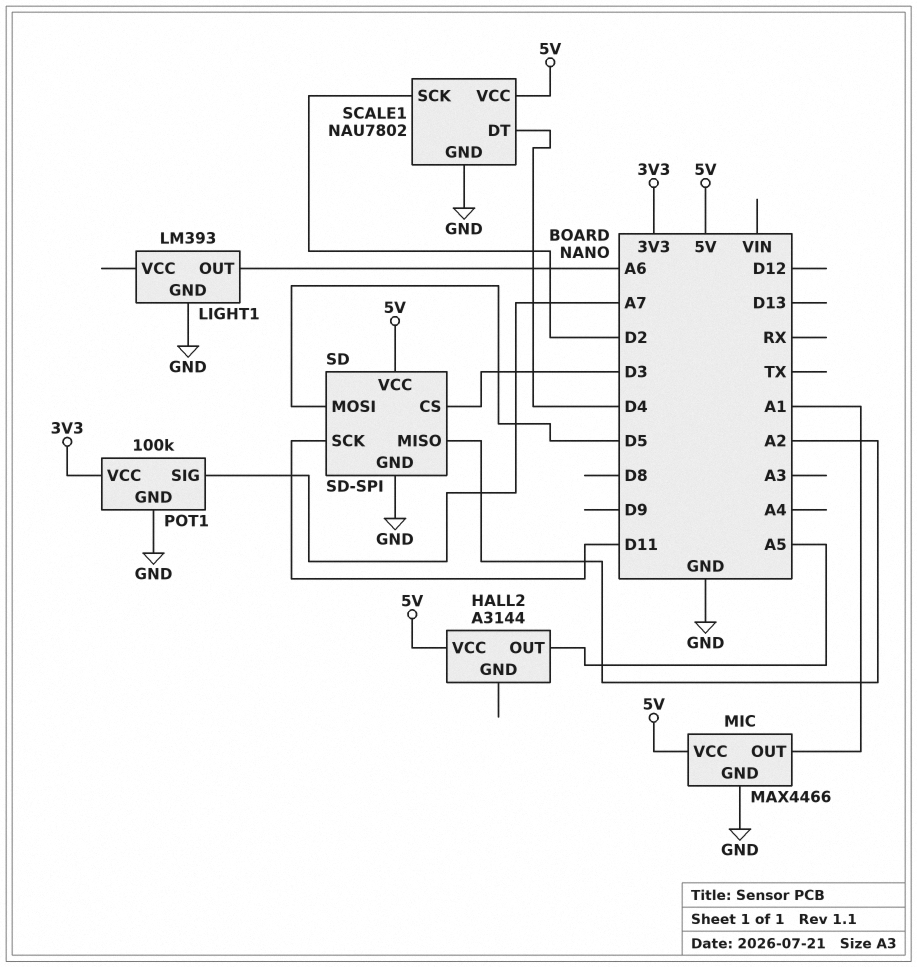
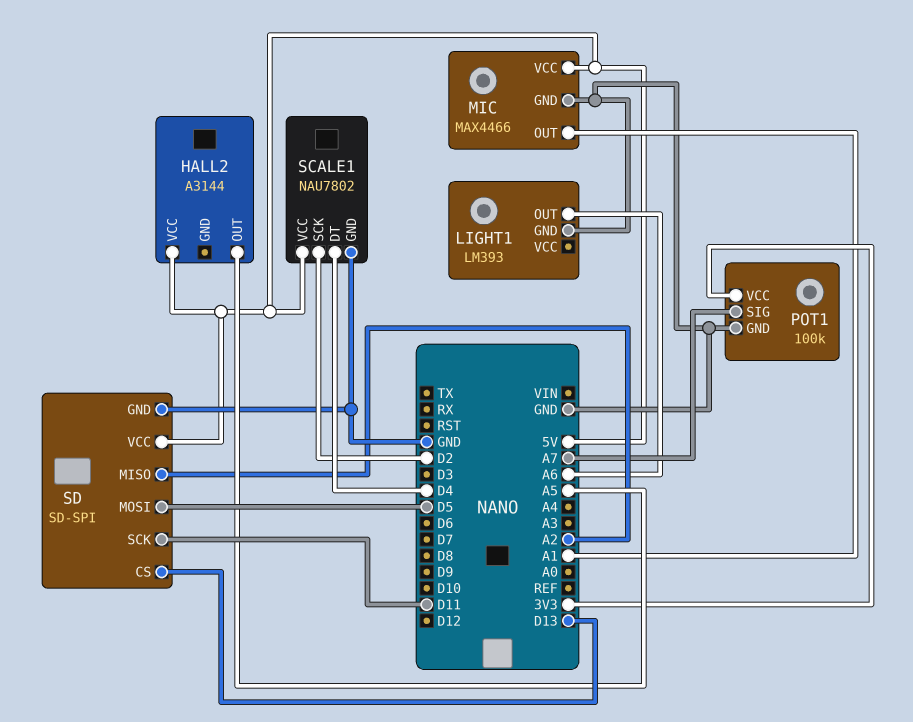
SD pin CS: D3 -> D13

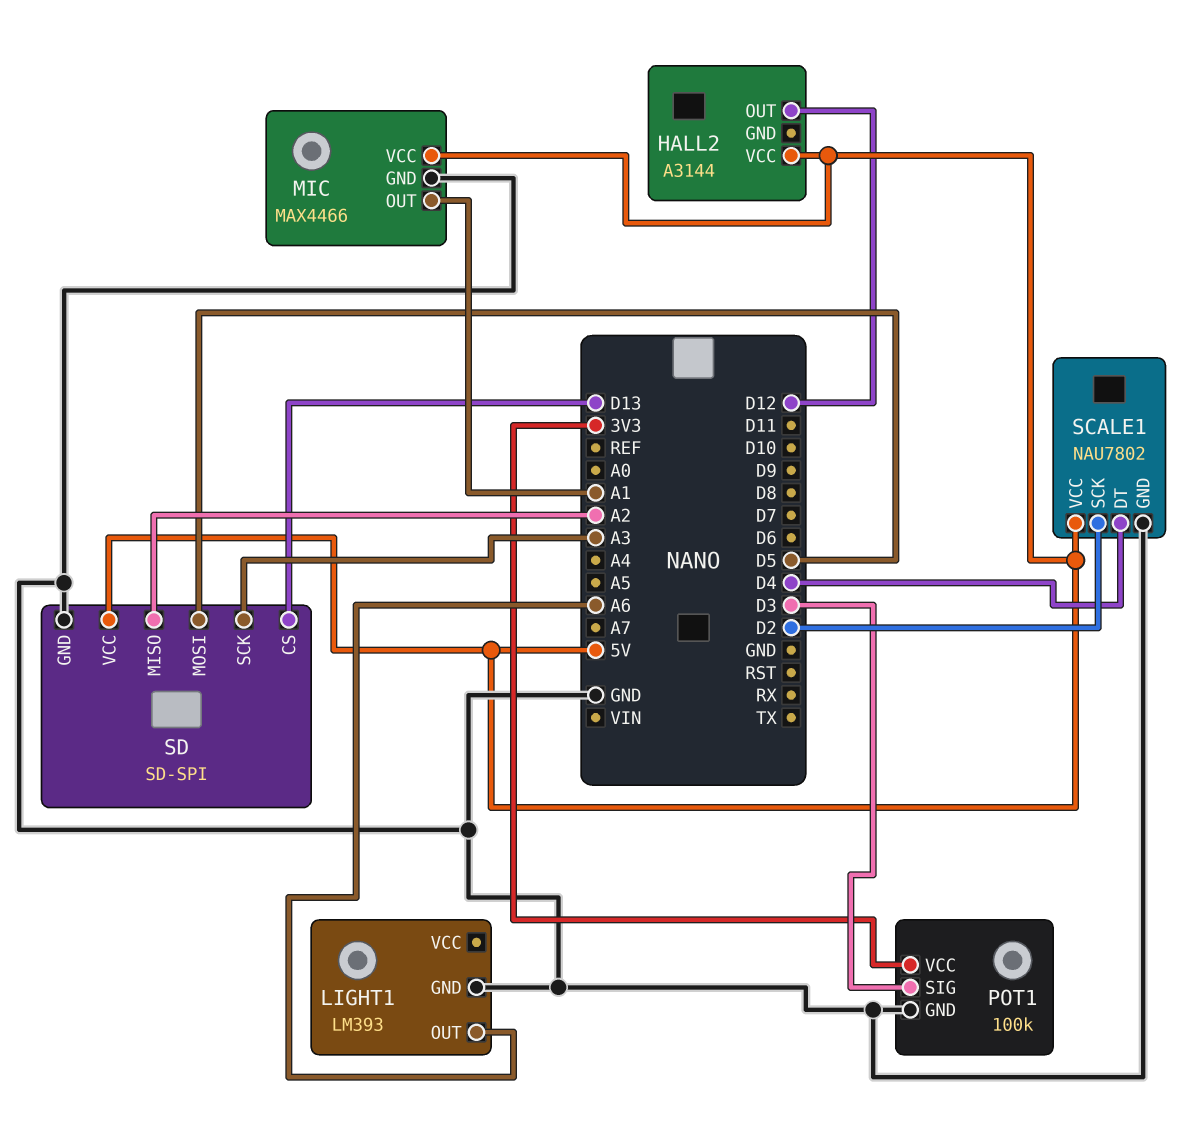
HALL2 pin OUT: A5 -> D12
POT1 pin SIG: A7 -> D3
SD pin SCK: D11 -> A3

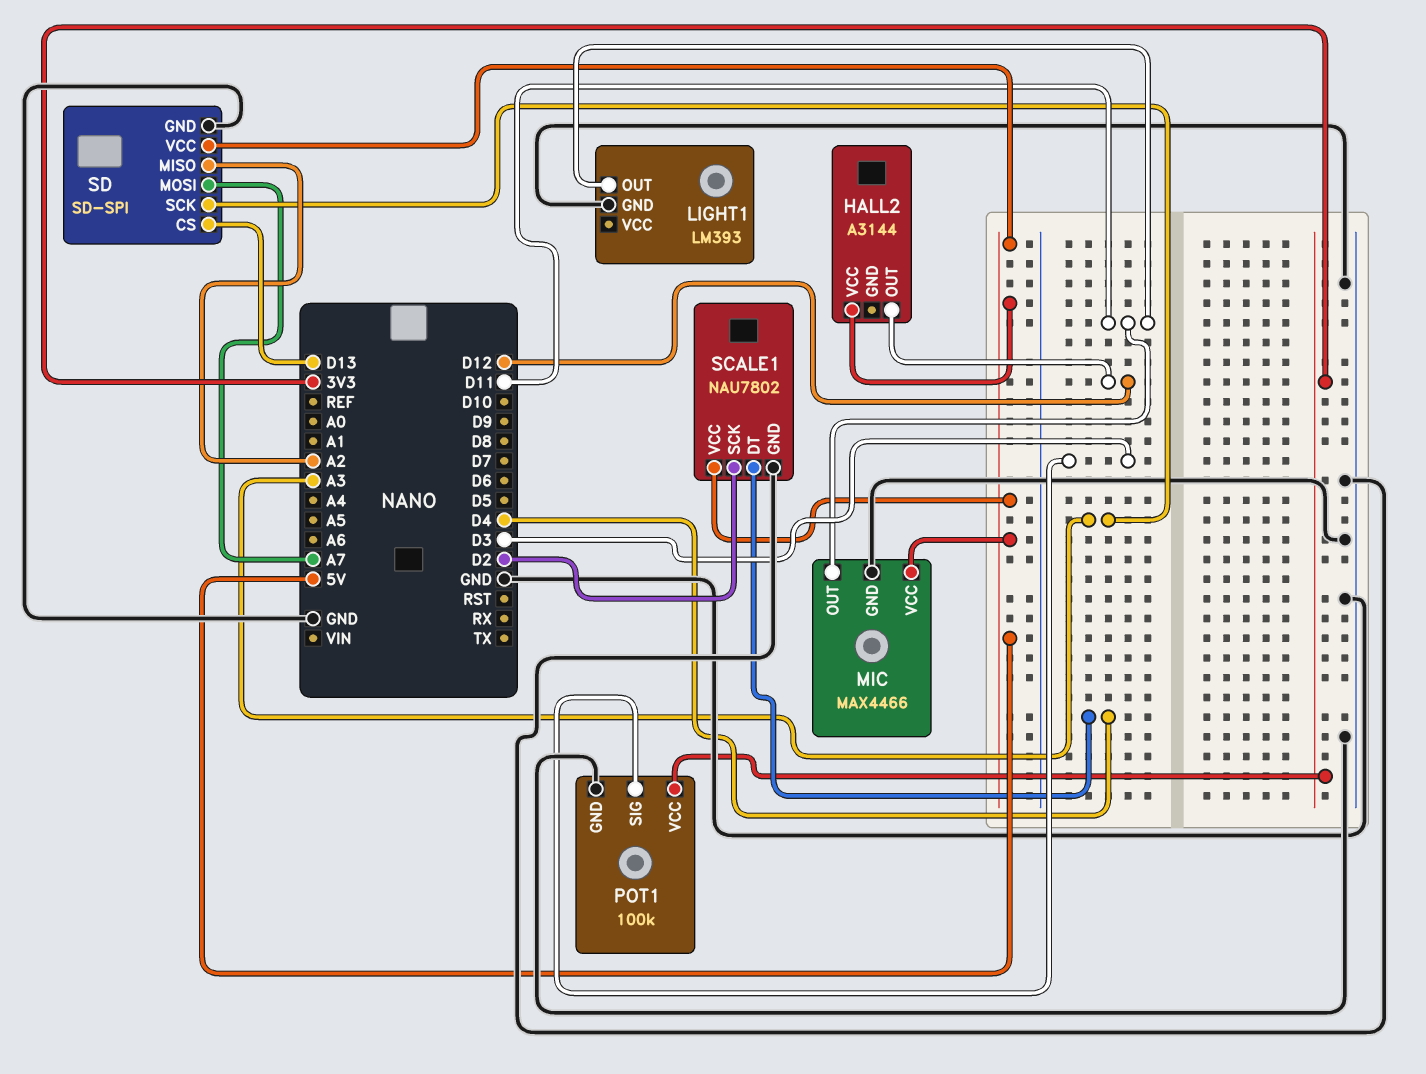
LIGHT1 pin OUT: A6 -> D11
MIC pin OUT: A1 -> D11
SD pin MOSI: D5 -> A7

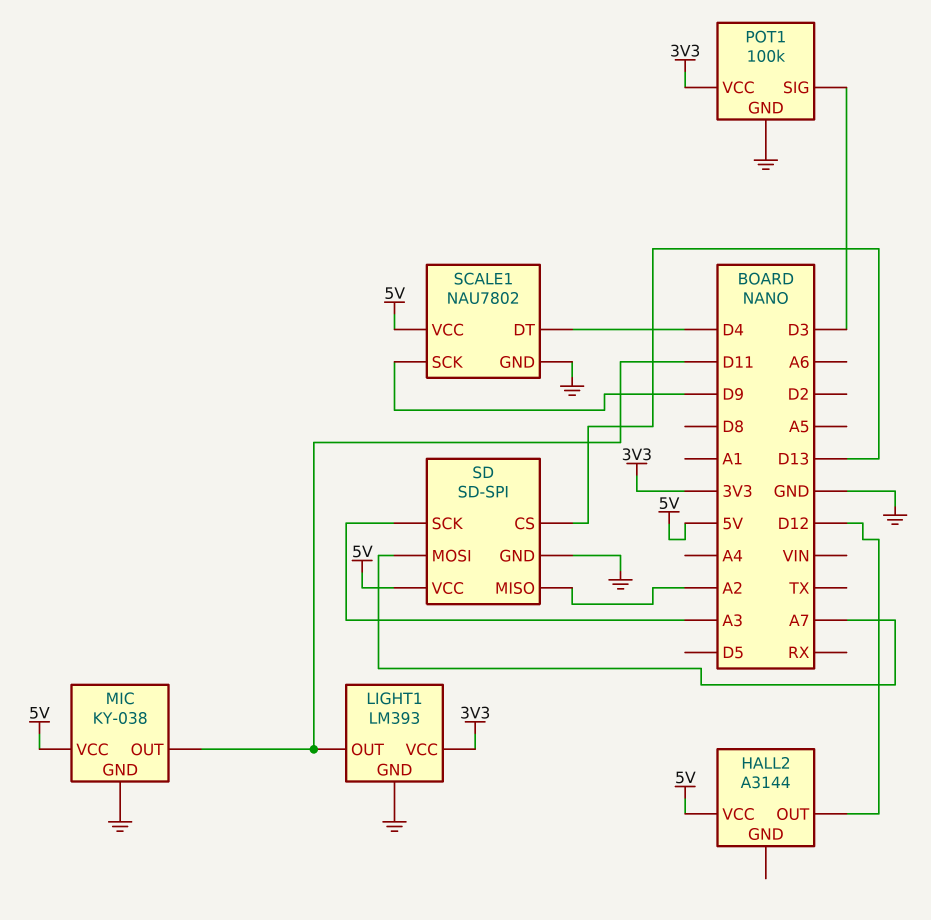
LIGHT1 pin VCC: none -> 3V3
MIC: MAX4466 -> KY-038
SCALE1 pin SCK: D2 -> D9

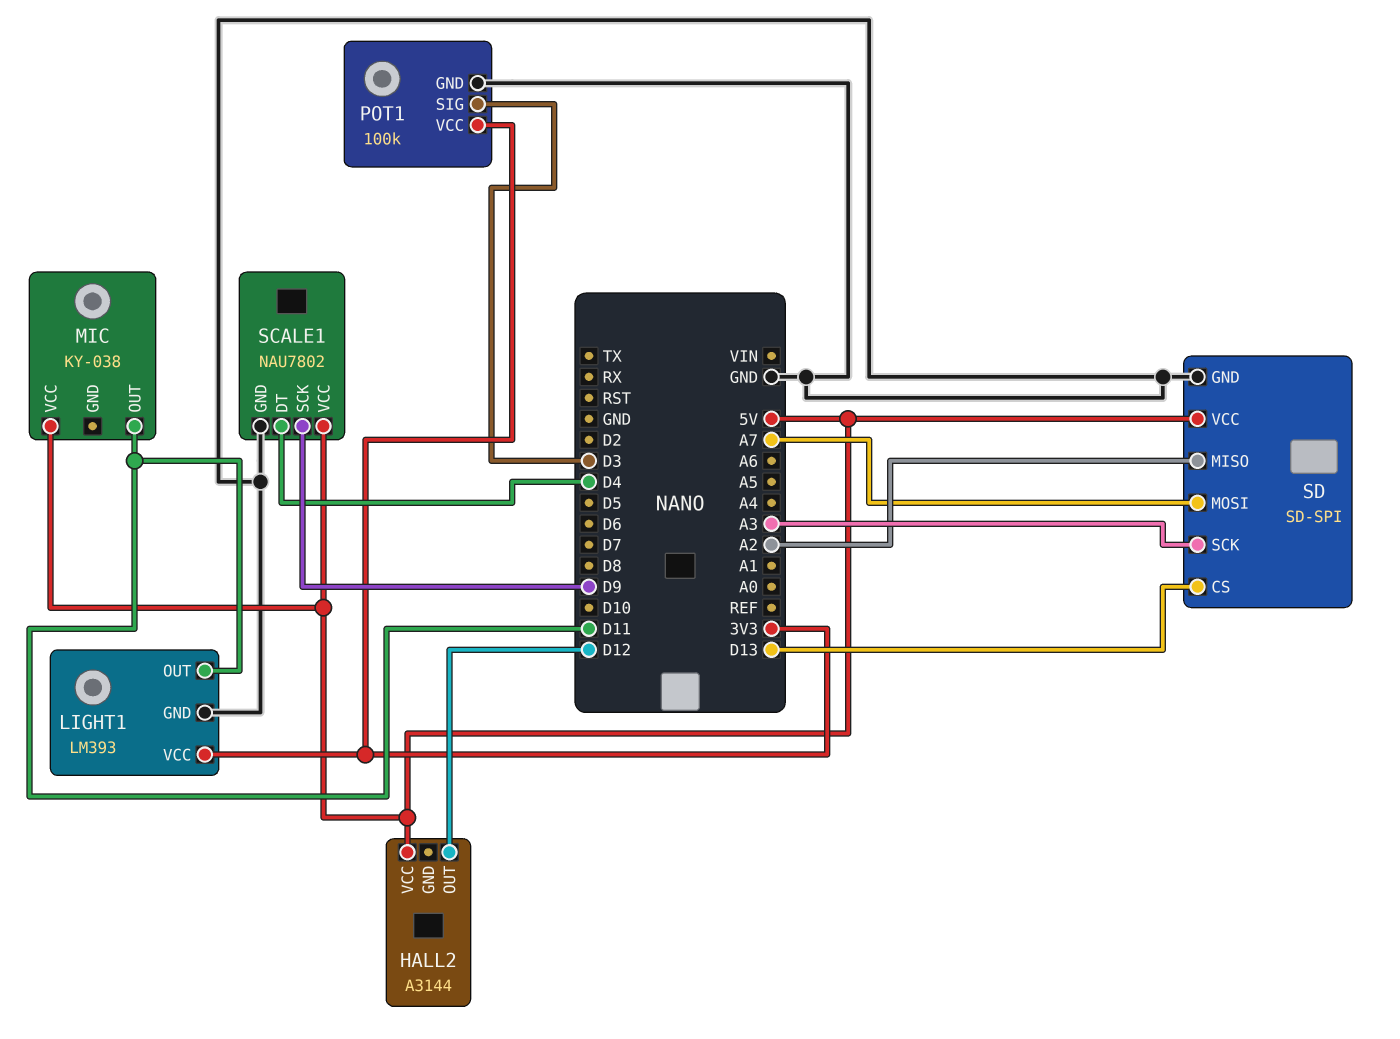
MIC pin GND: GND -> none

